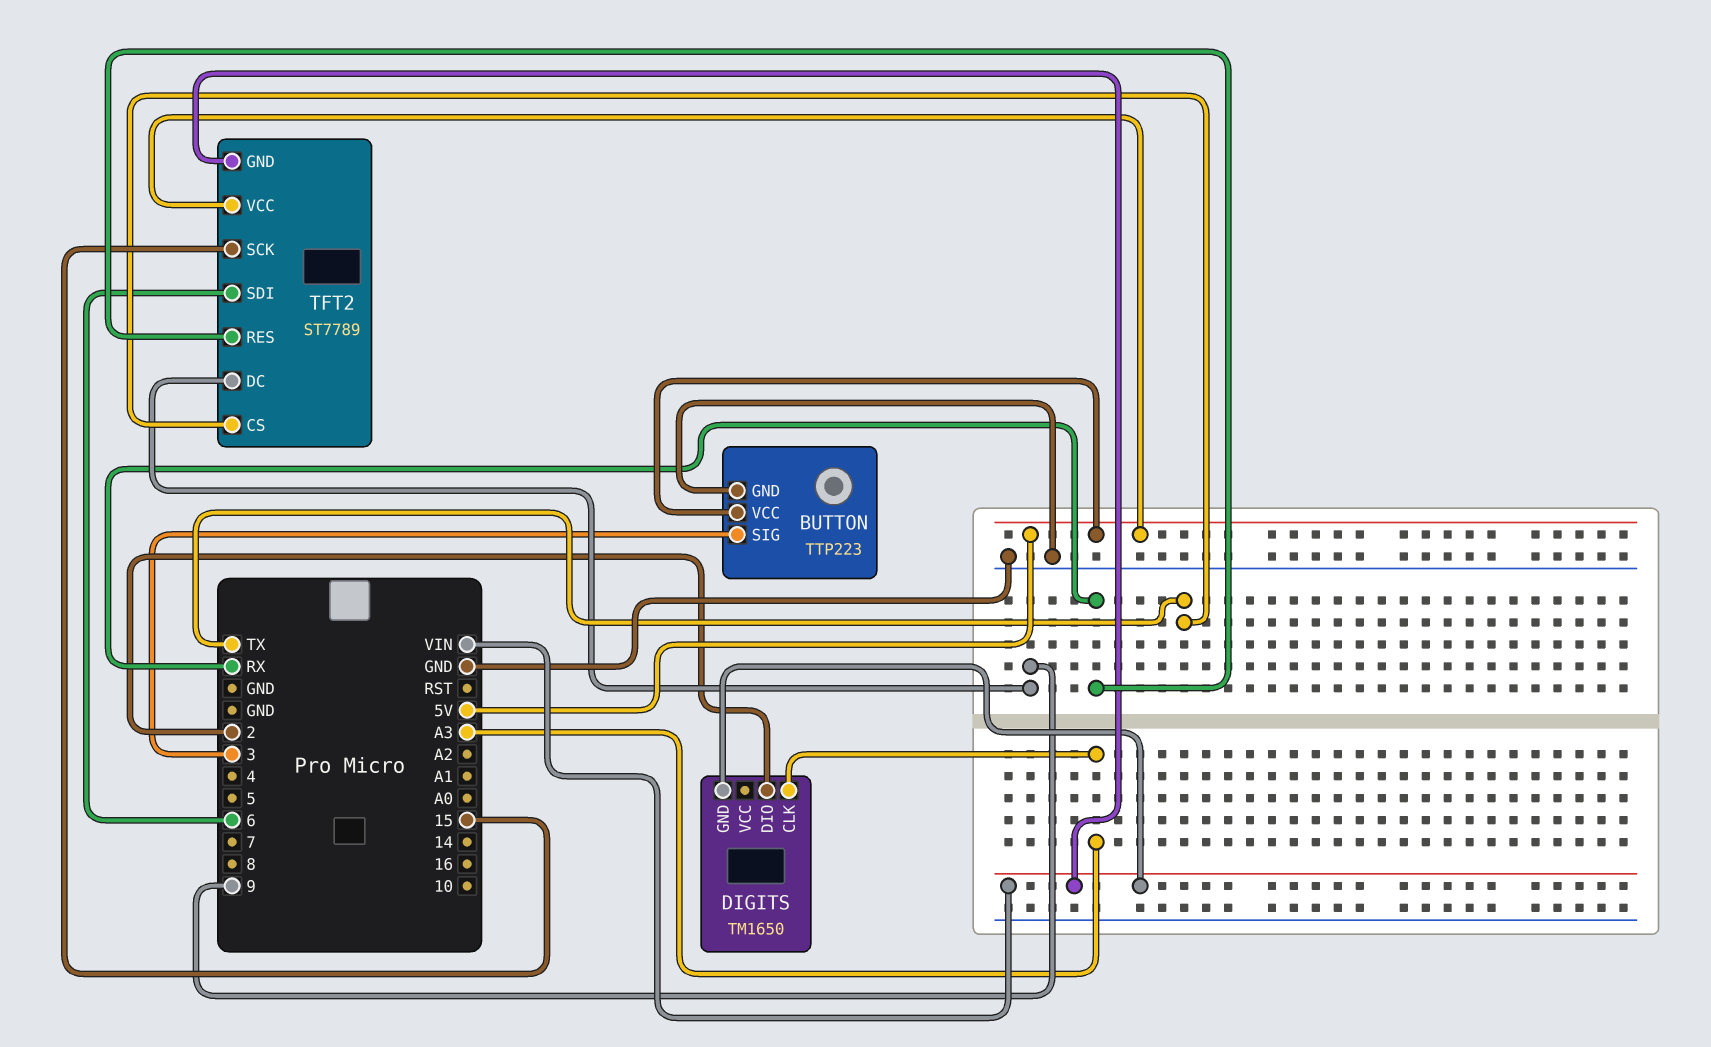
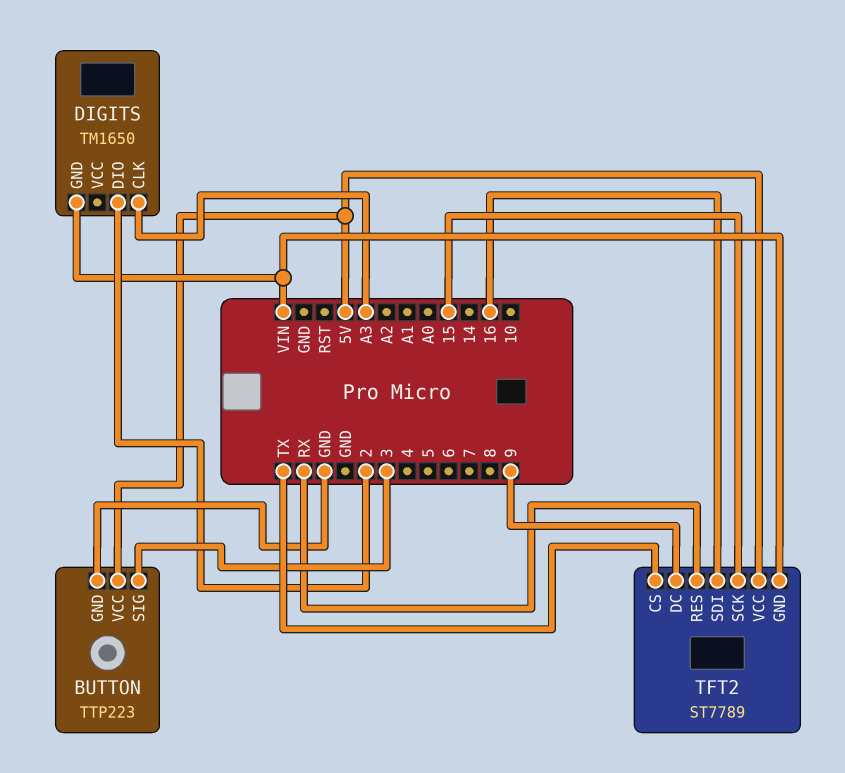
TFT2 pin SDI: 6 -> 16

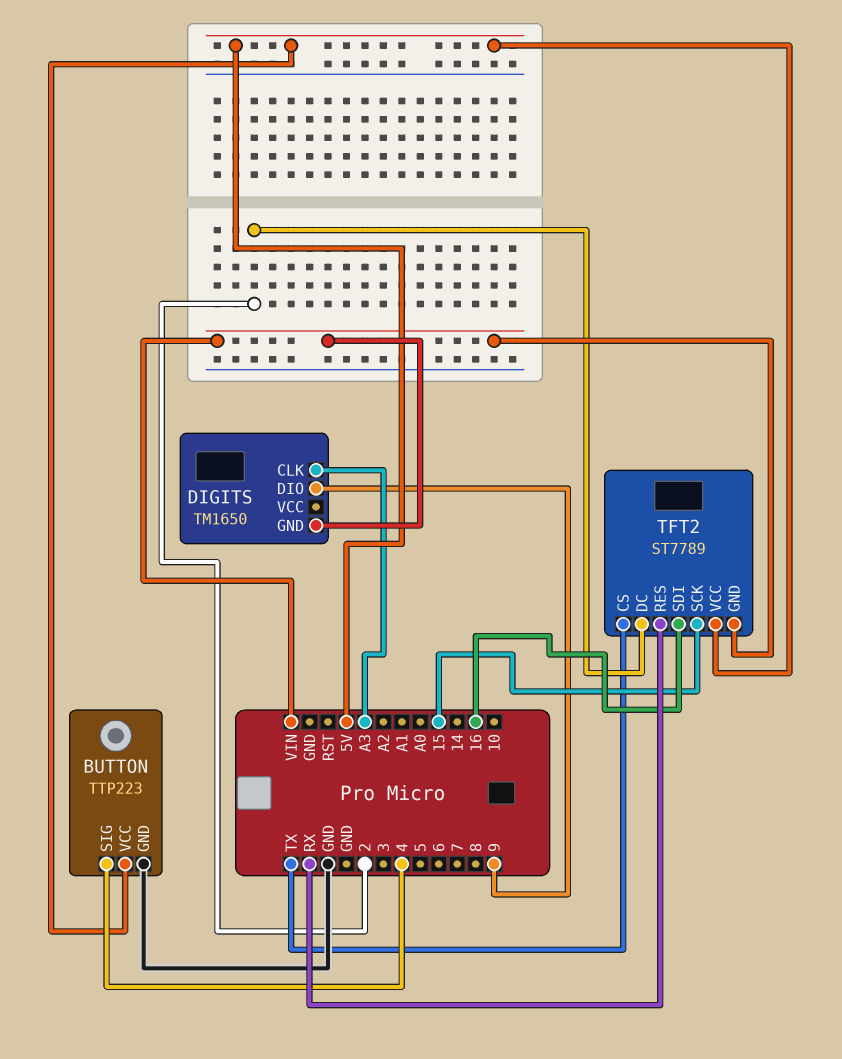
BUTTON pin SIG: 3 -> 4
DIGITS pin DIO: 2 -> 9
TFT2 pin DC: 9 -> 2

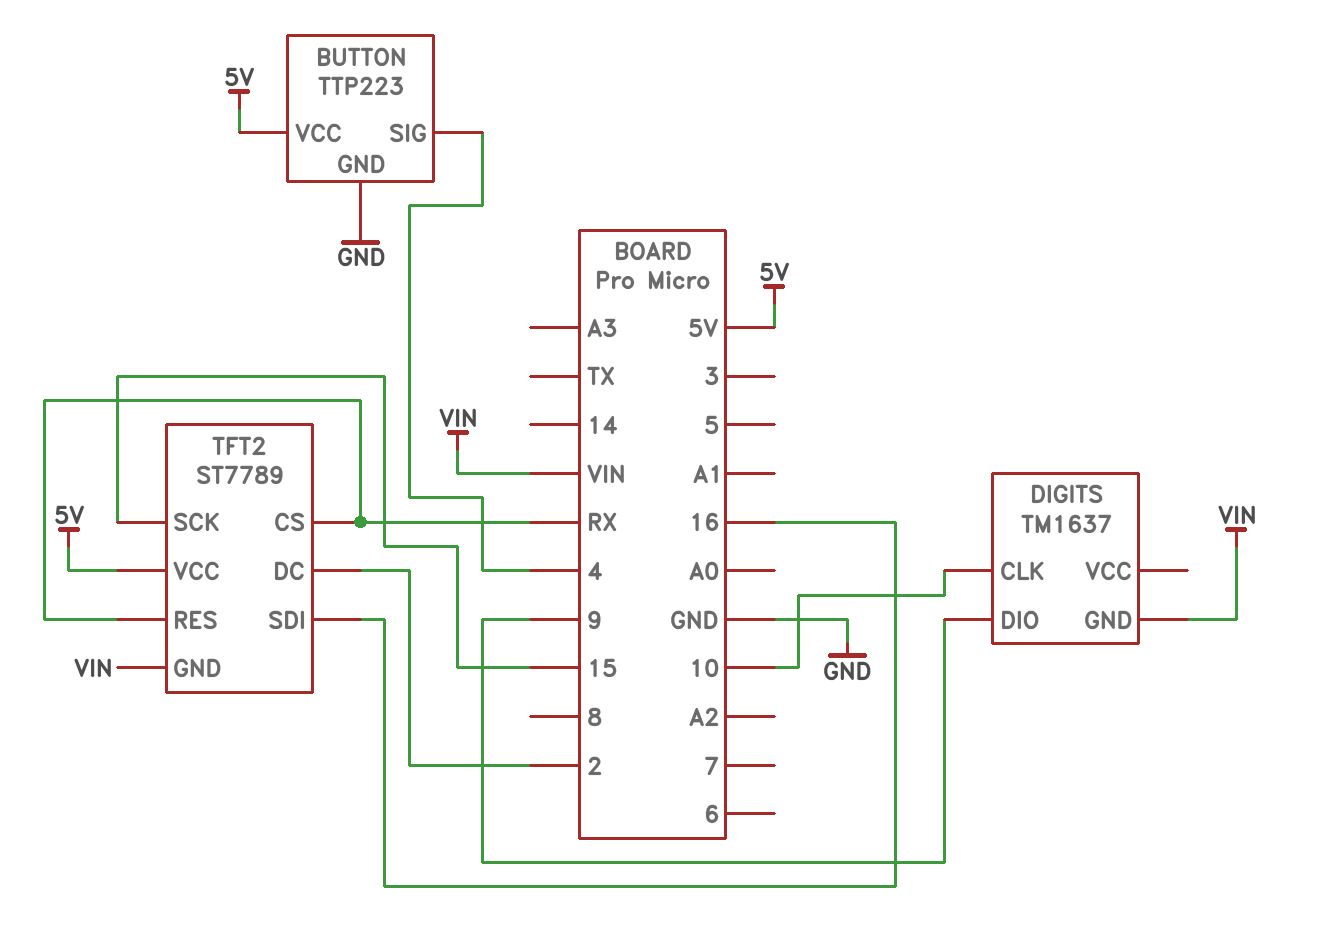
DIGITS: TM1650 -> TM1637
DIGITS pin CLK: A3 -> 10
TFT2 pin CS: TX -> RX

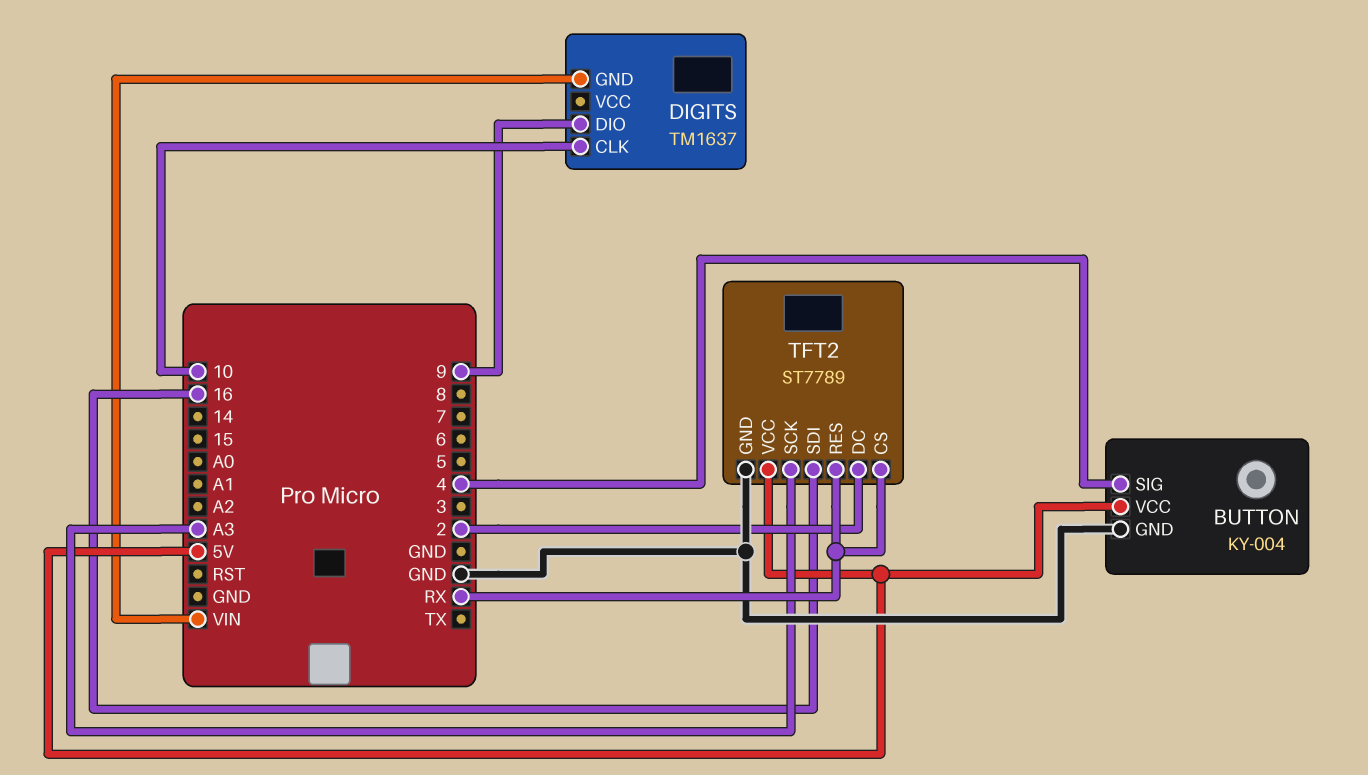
BUTTON: TTP223 -> KY-004
TFT2 pin GND: VIN -> GND
TFT2 pin SCK: 15 -> A3

